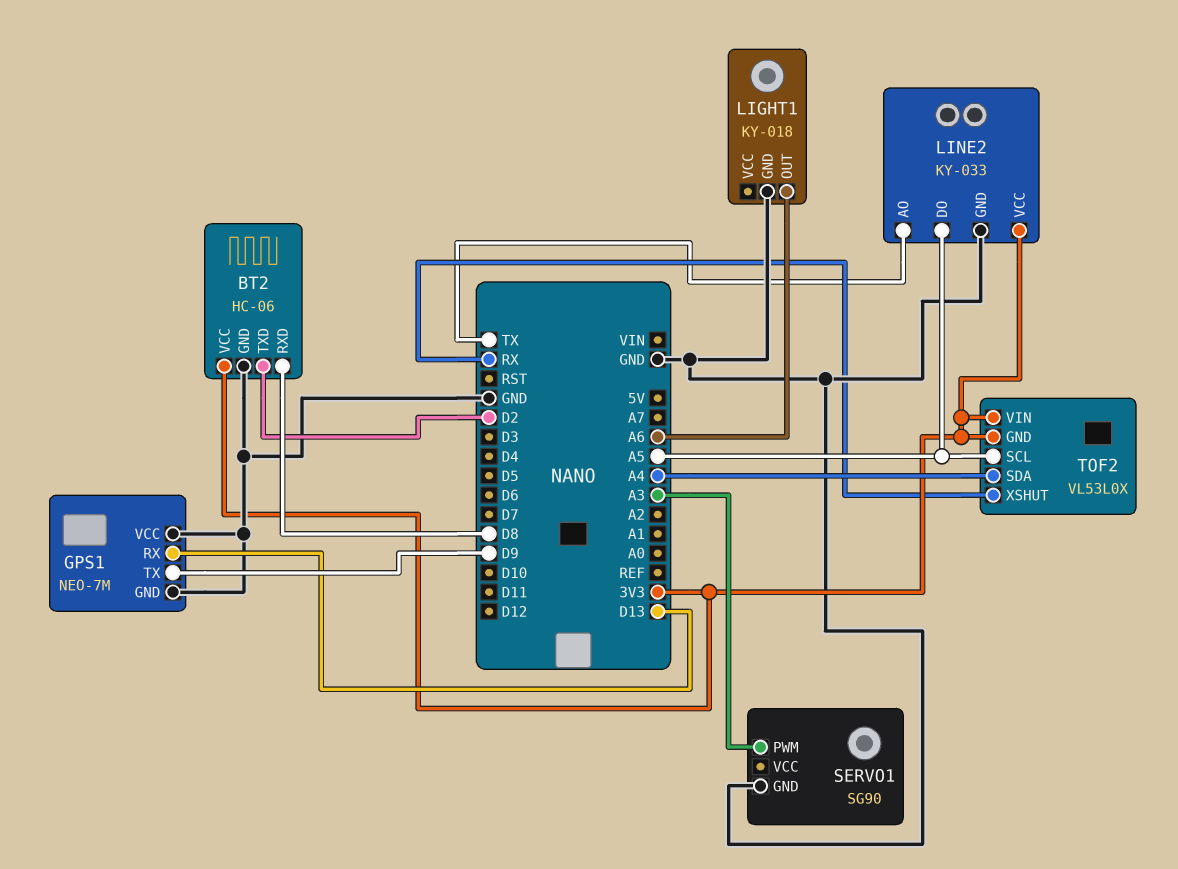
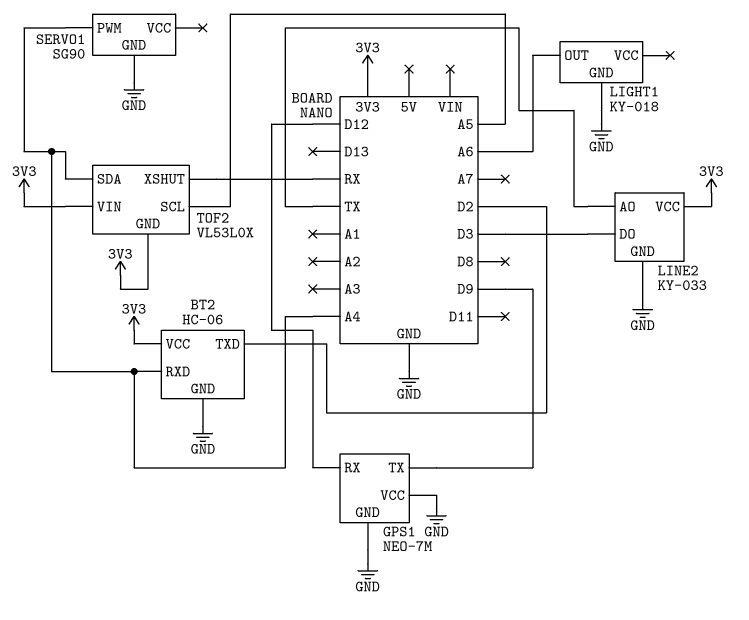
BT2 pin RXD: D8 -> A4
GPS1 pin RX: D13 -> D12
LINE2 pin DO: A5 -> D3
SERVO1 pin PWM: A3 -> A4

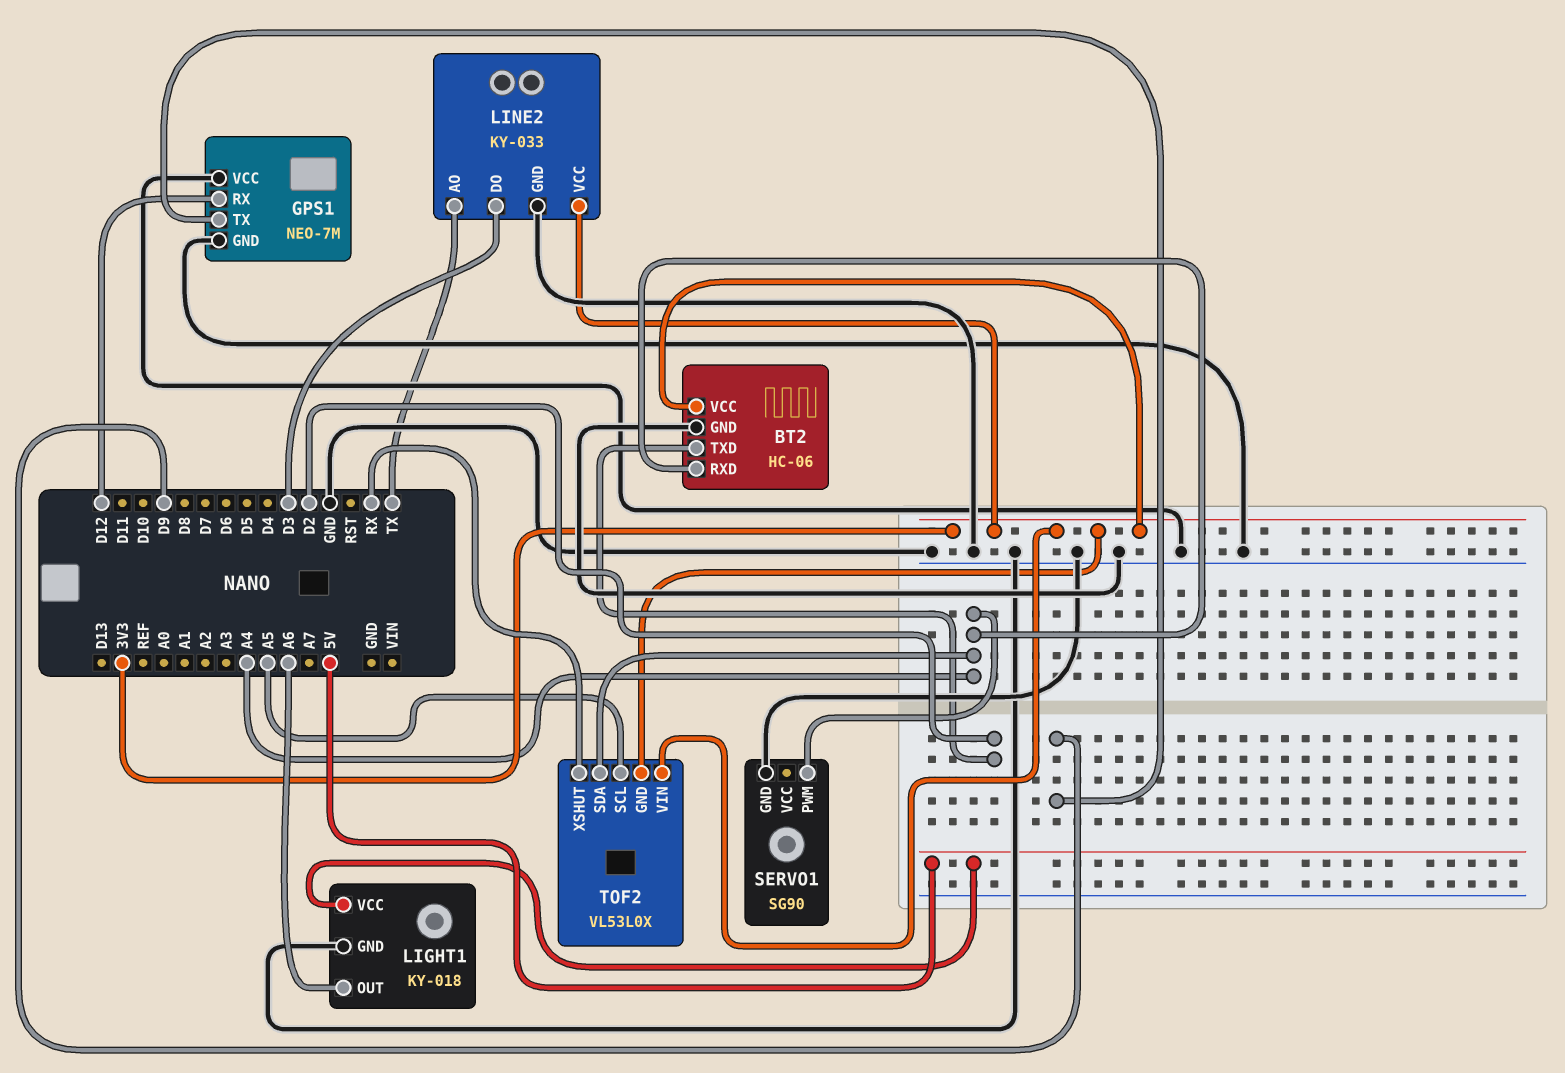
LIGHT1 pin VCC: none -> 5V

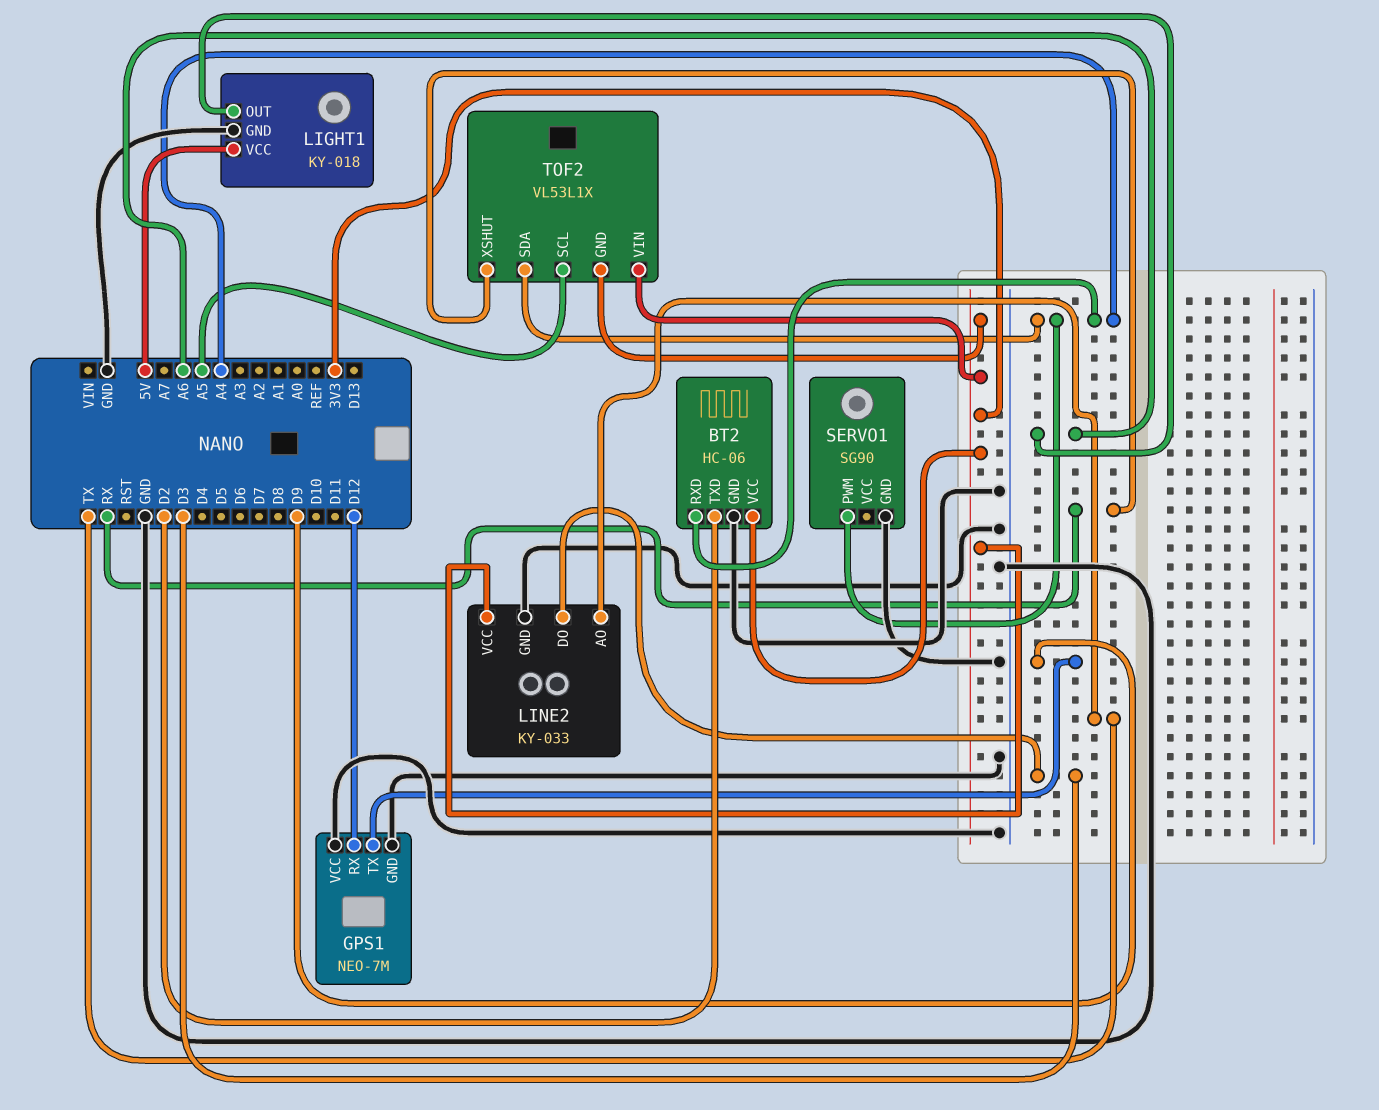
TOF2: VL53L0X -> VL53L1X

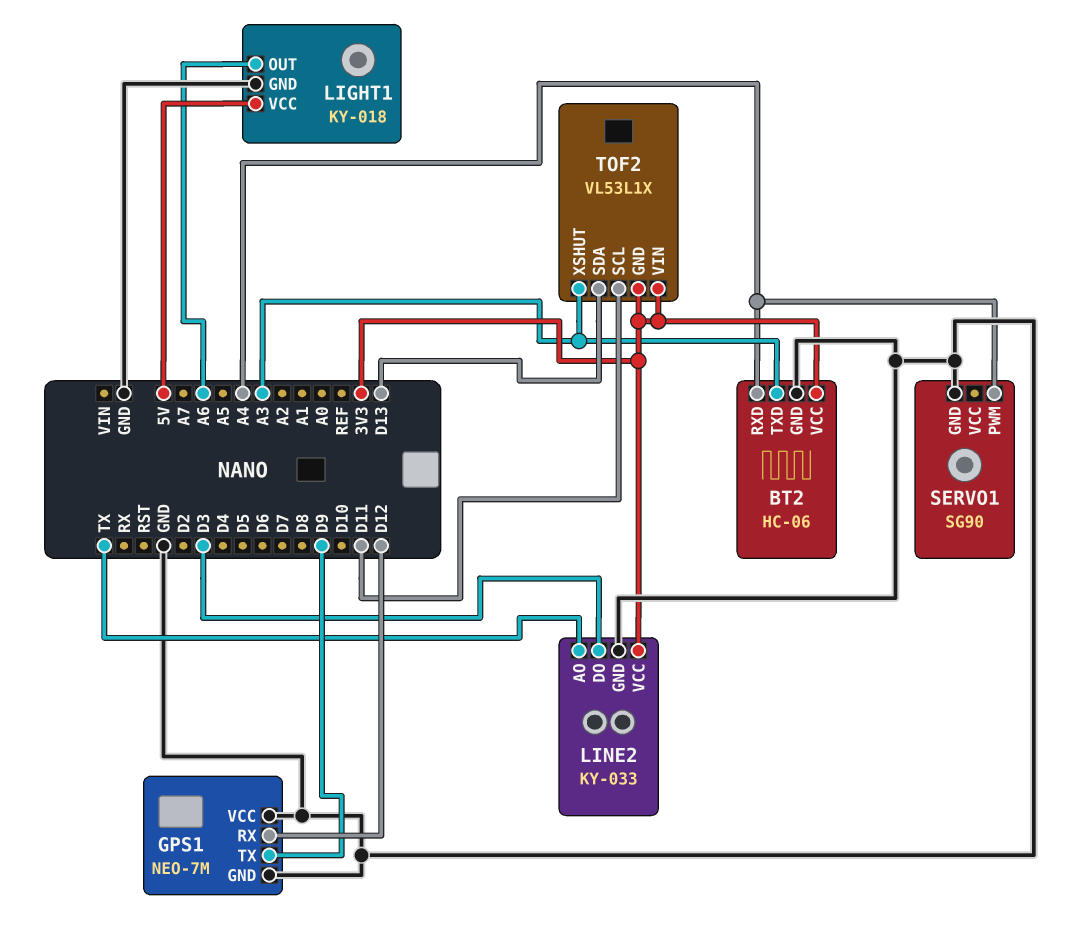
BT2 pin TXD: D2 -> A3
TOF2 pin SCL: A5 -> D11
TOF2 pin SDA: A4 -> D13
TOF2 pin XSHUT: RX -> A3

